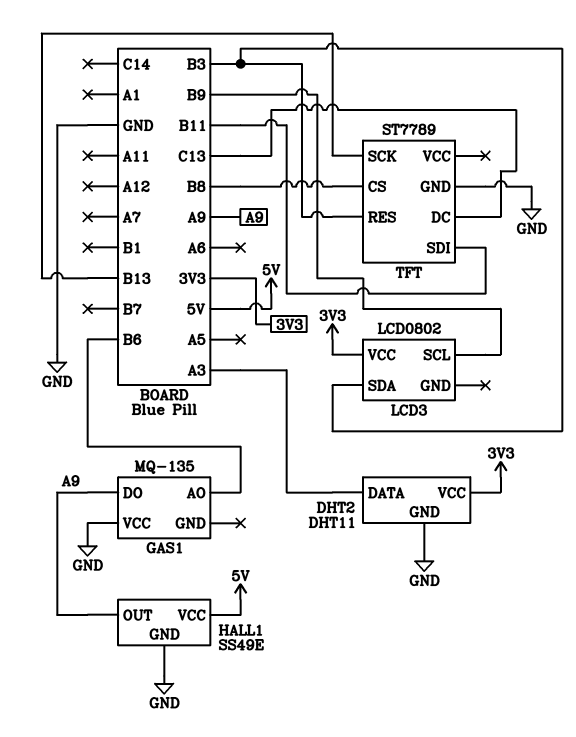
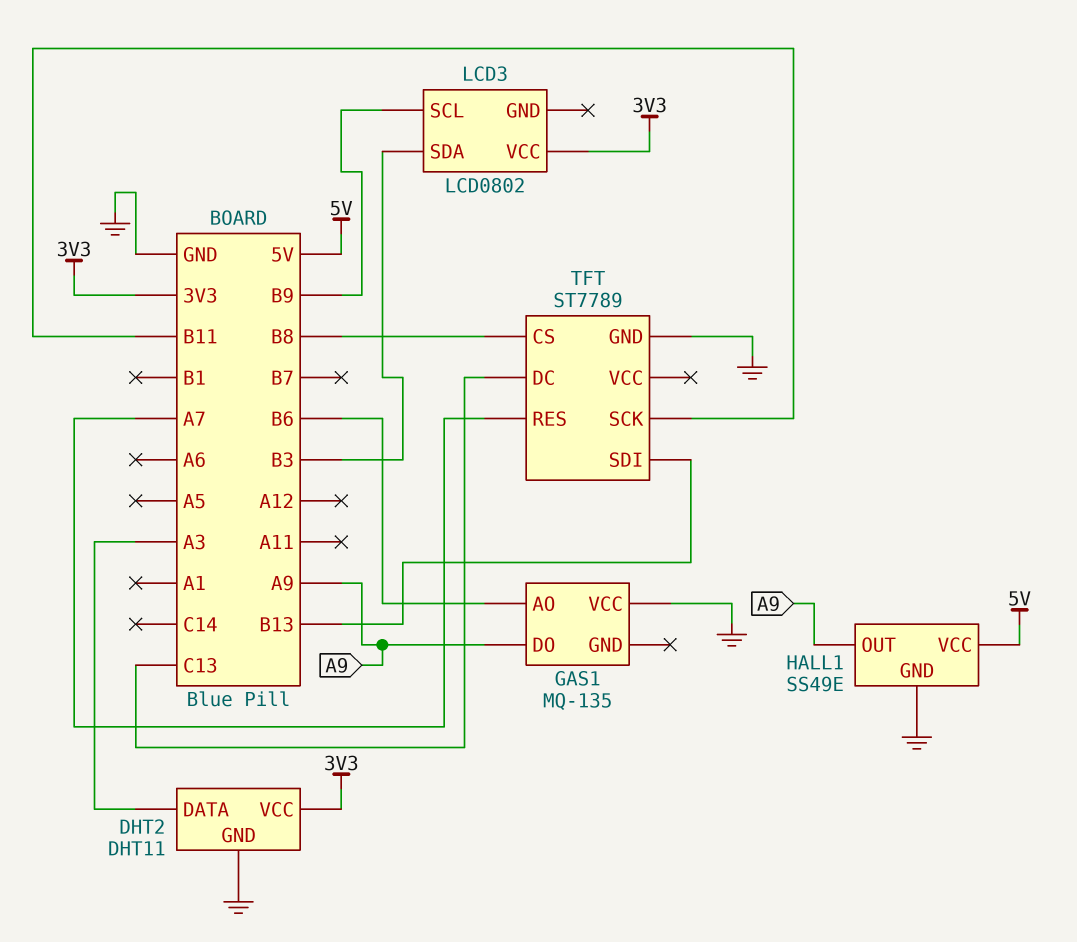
TFT pin RES: B3 -> A7
TFT pin SCK: B13 -> B11
TFT pin SDI: B11 -> B13

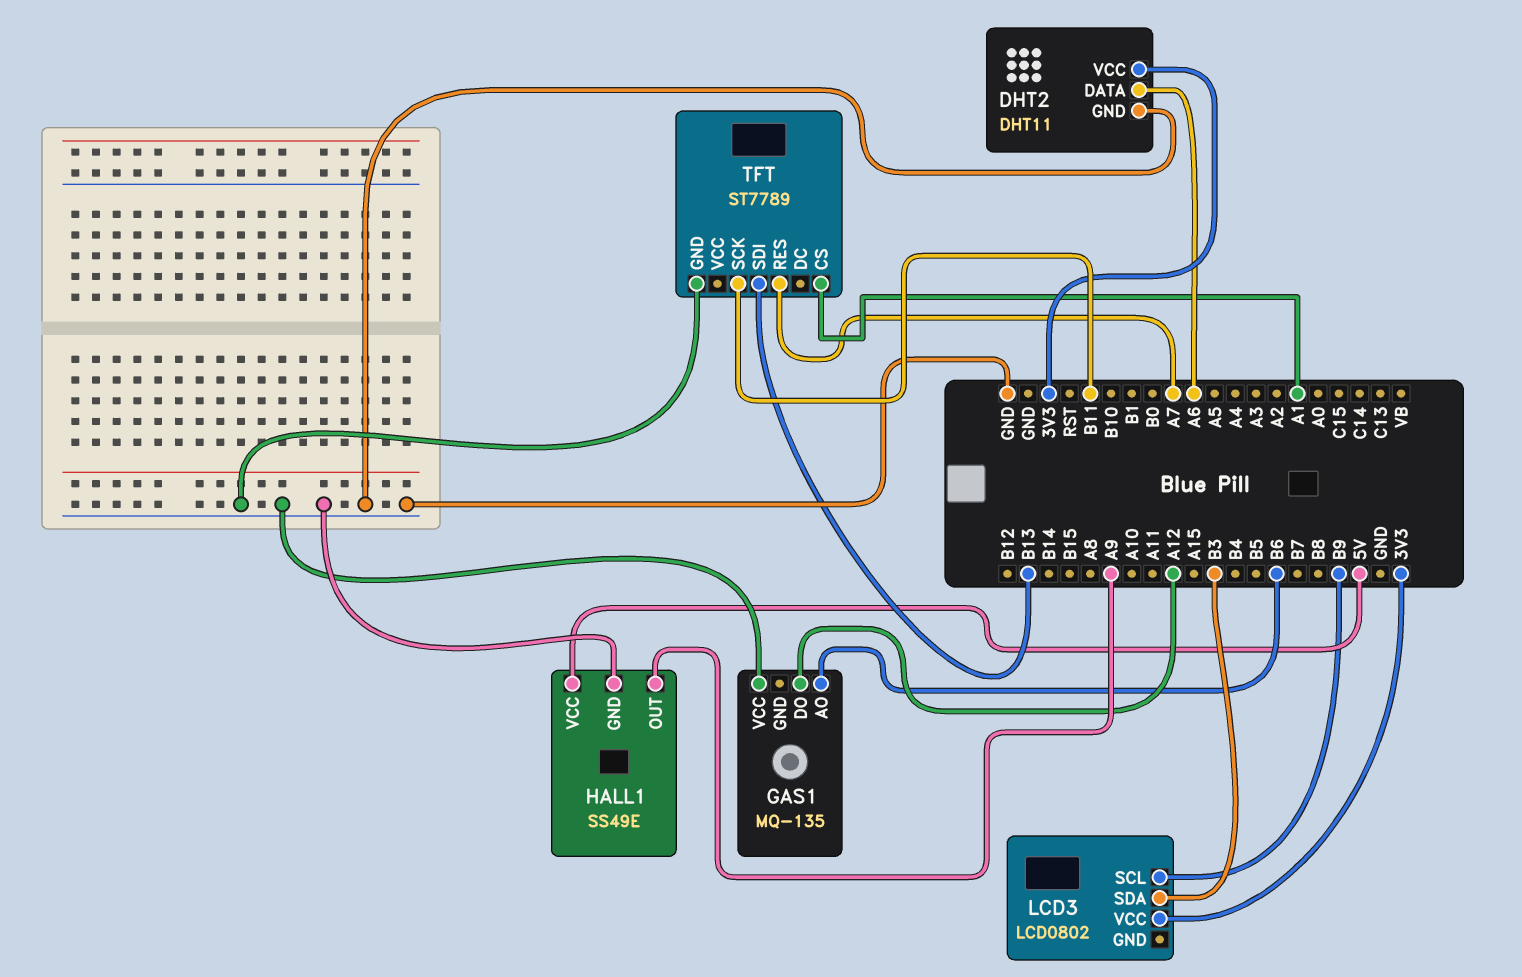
DHT2 pin DATA: A3 -> A6
GAS1 pin DO: A9 -> A12
TFT pin CS: B8 -> A1
TFT pin DC: C13 -> none

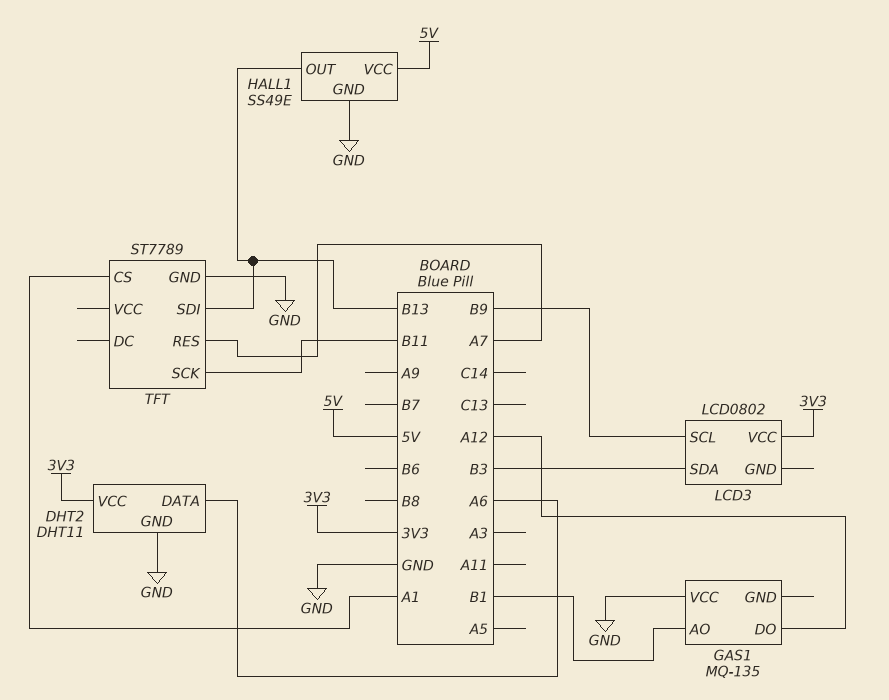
GAS1 pin AO: B6 -> B1
HALL1 pin OUT: A9 -> B13

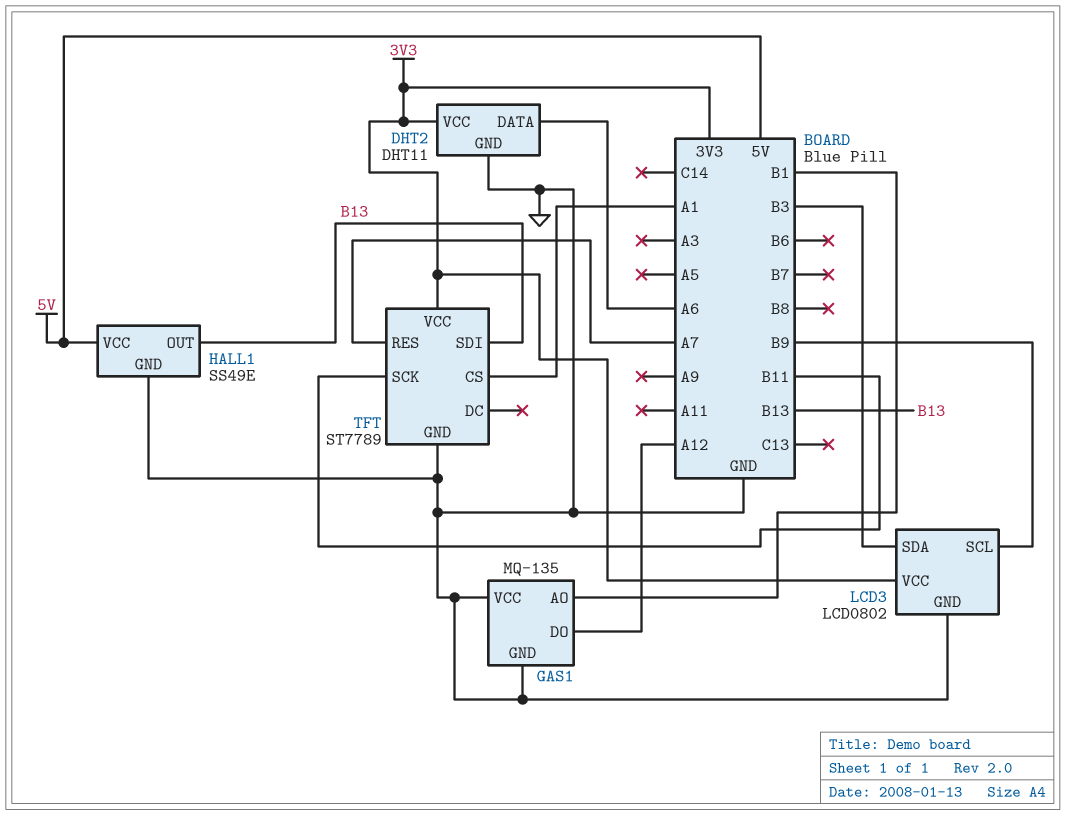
GAS1 pin GND: none -> GND
LCD3 pin GND: none -> GND
TFT pin VCC: none -> 3V3

